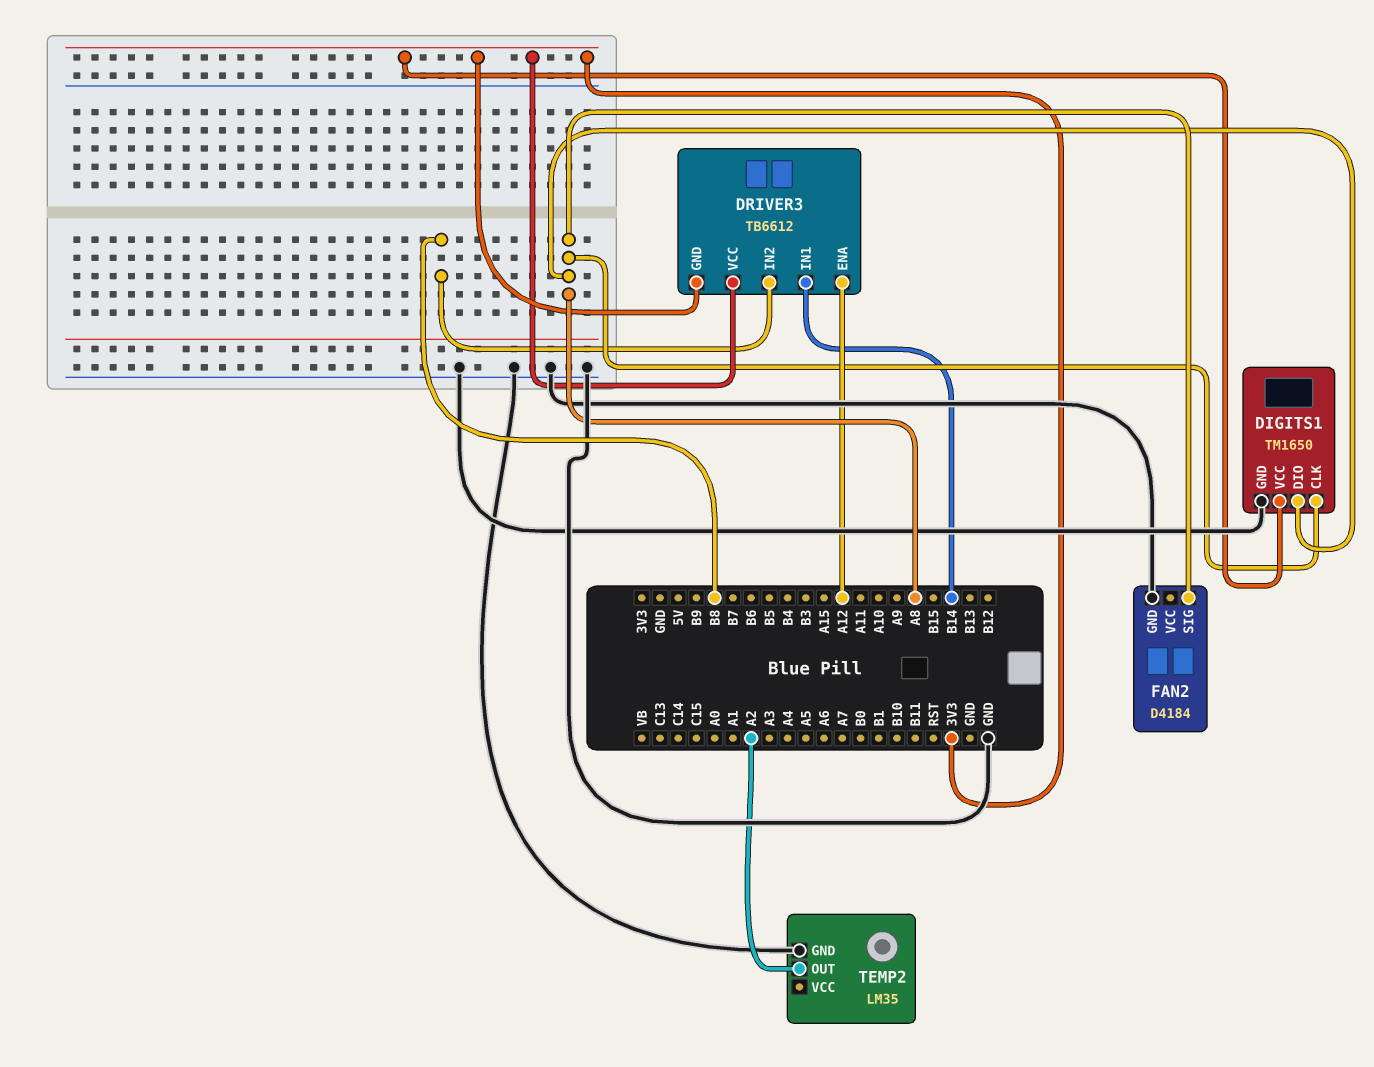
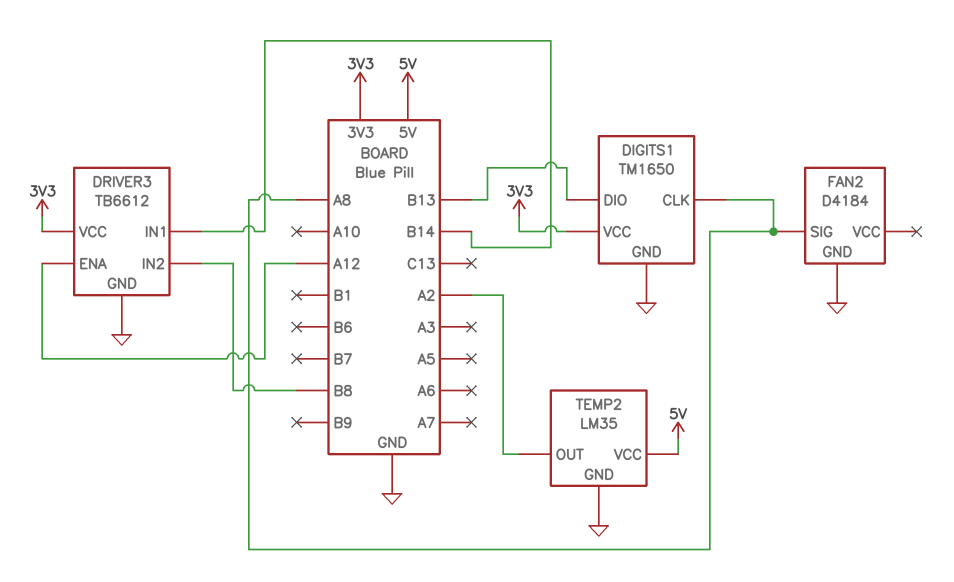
DIGITS1 pin DIO: A8 -> B13
DRIVER3 pin GND: 3V3 -> GND
TEMP2 pin VCC: none -> 5V

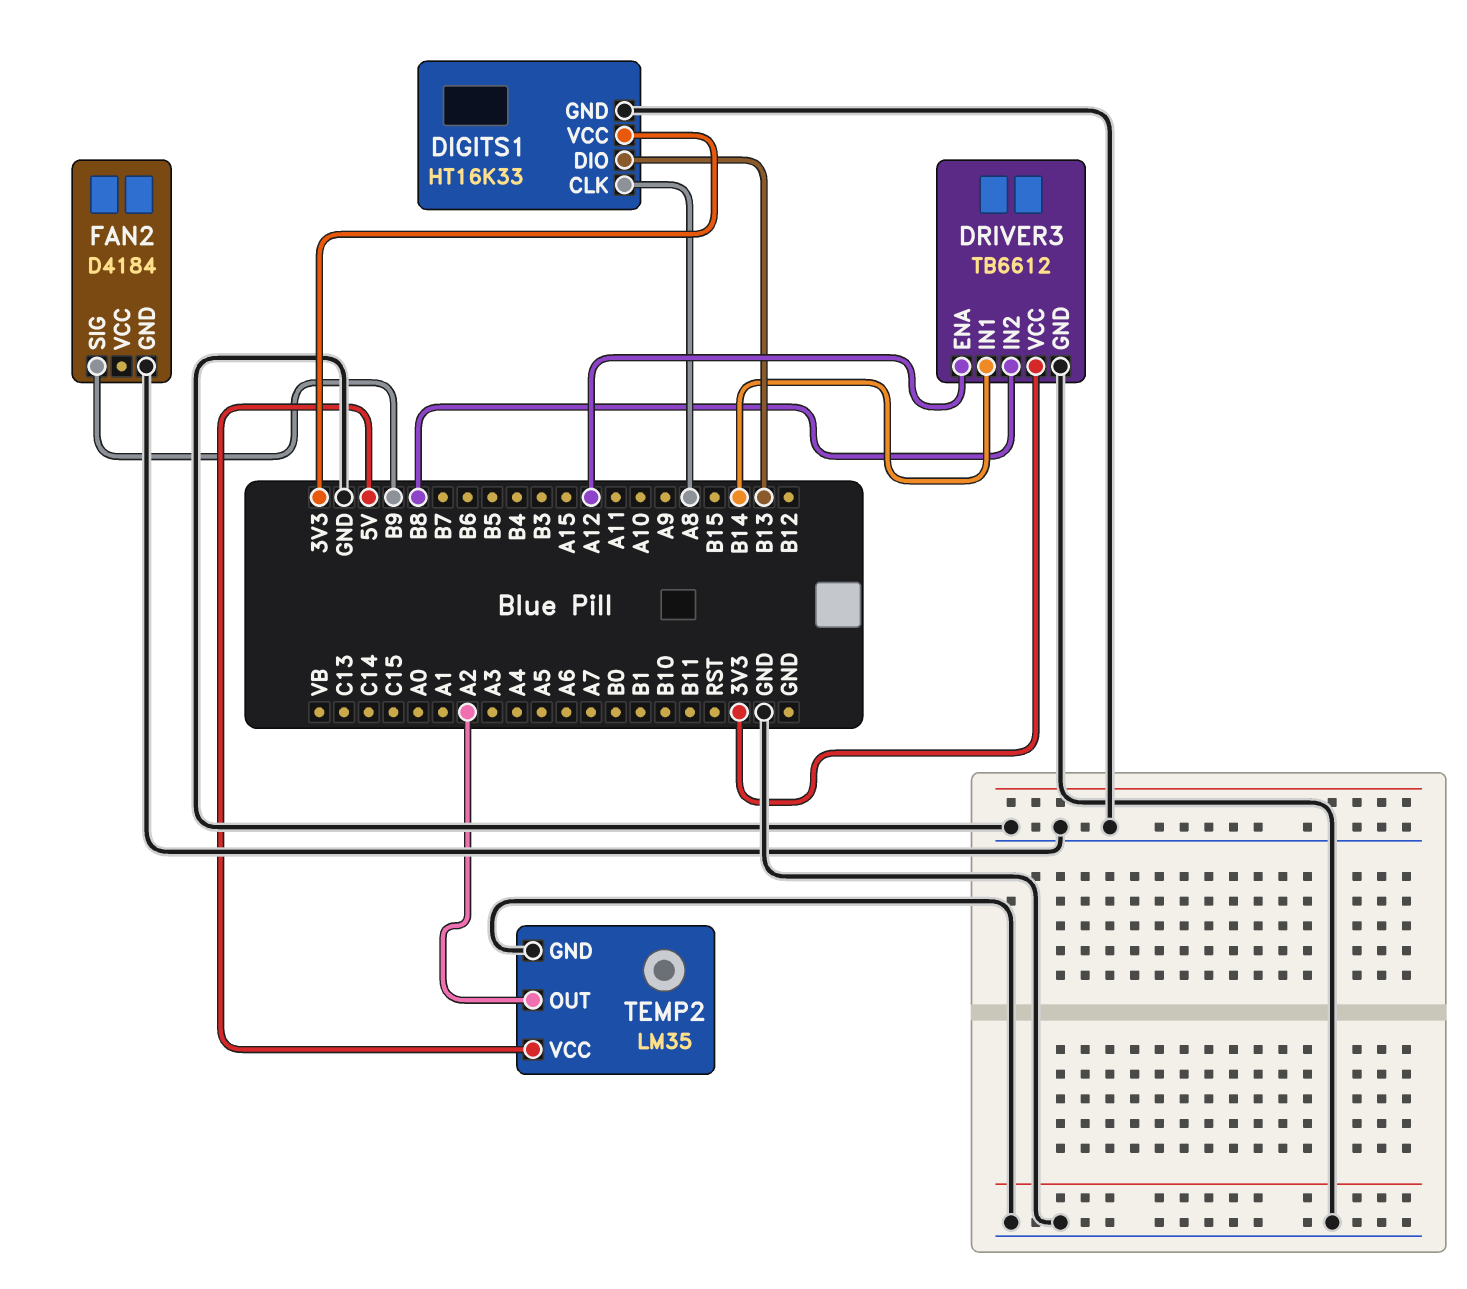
DIGITS1: TM1650 -> HT16K33
FAN2 pin SIG: A8 -> B9

